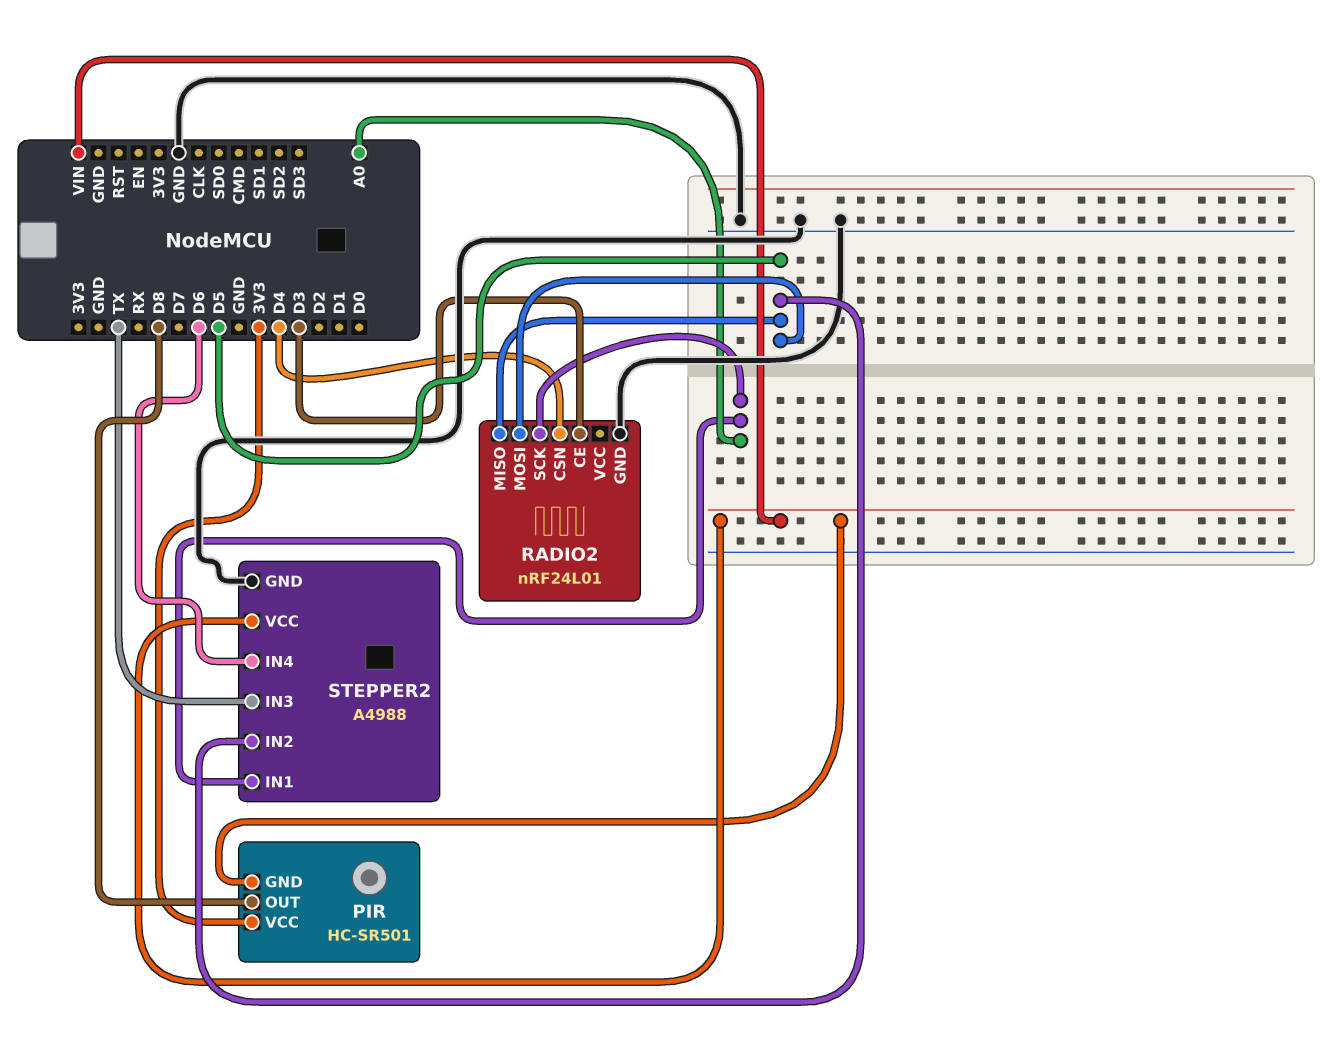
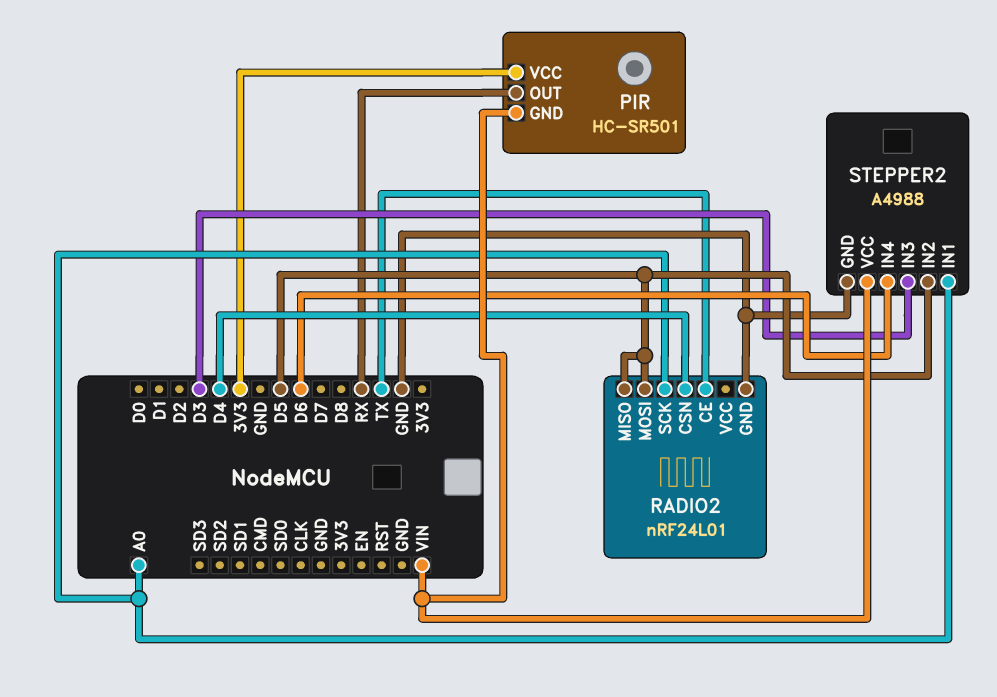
PIR pin OUT: D8 -> RX
RADIO2 pin CE: D3 -> TX
STEPPER2 pin IN3: TX -> D3

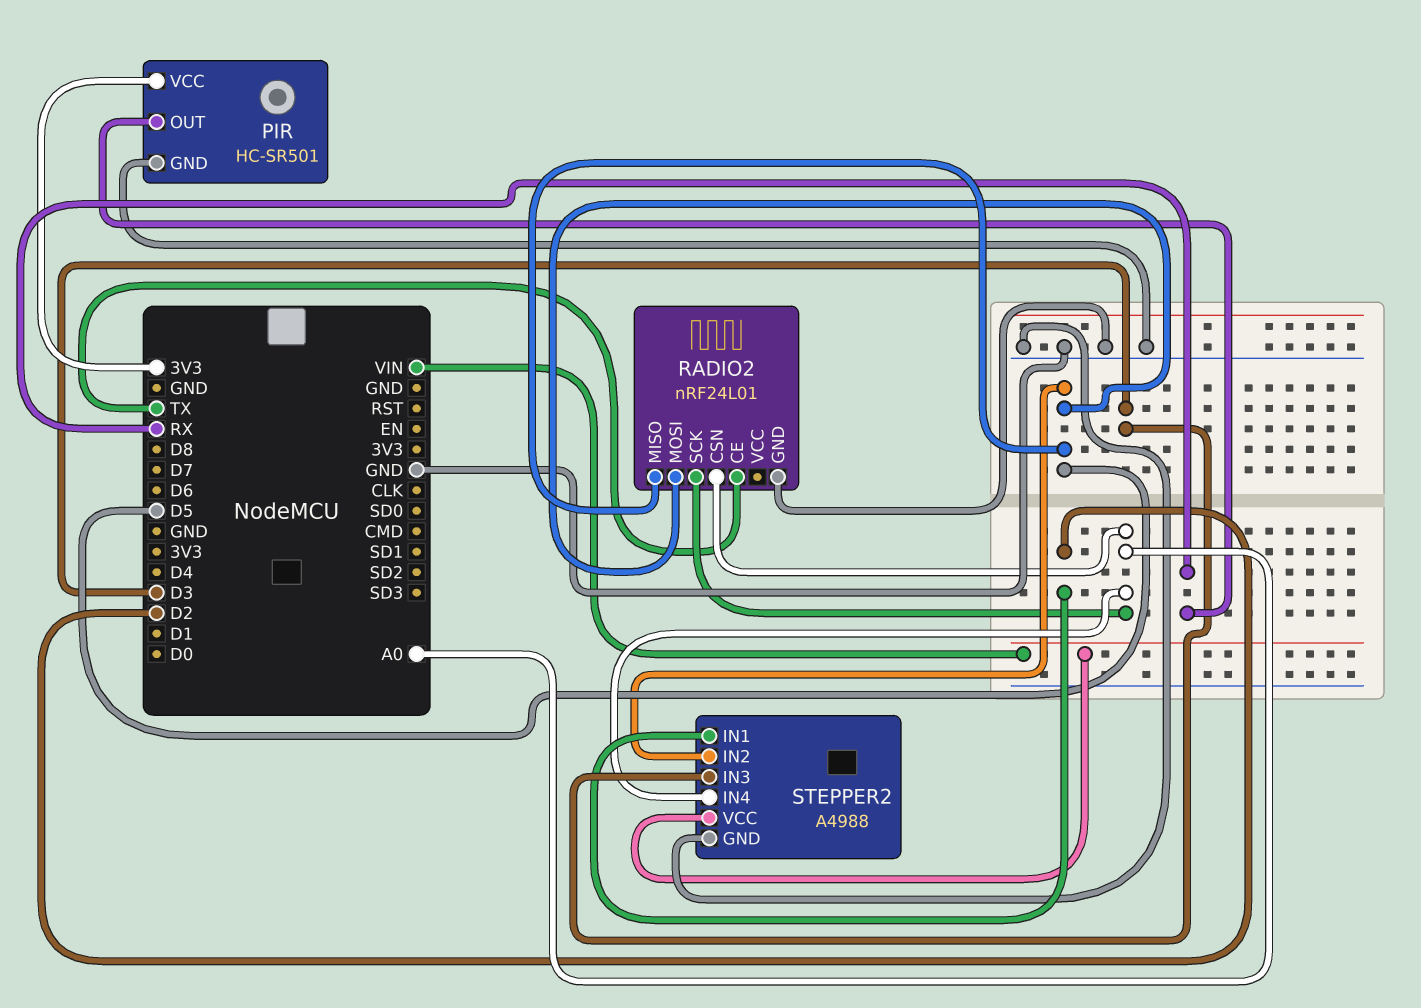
PIR pin GND: VIN -> GND
RADIO2 pin CSN: D4 -> A0
STEPPER2 pin IN1: A0 -> D2
STEPPER2 pin IN4: D6 -> A0

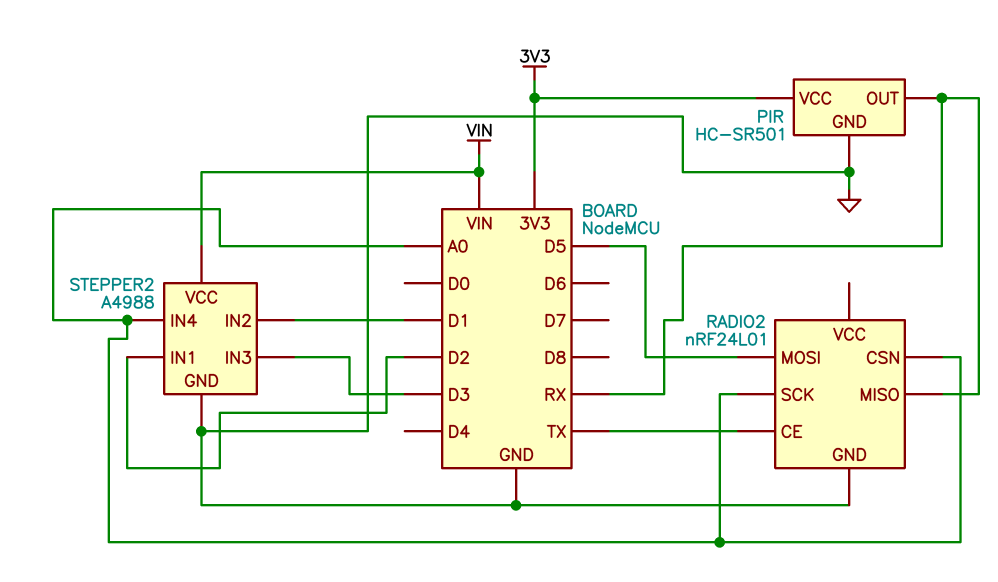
RADIO2 pin MISO: D5 -> RX
STEPPER2 pin IN2: D5 -> D1

